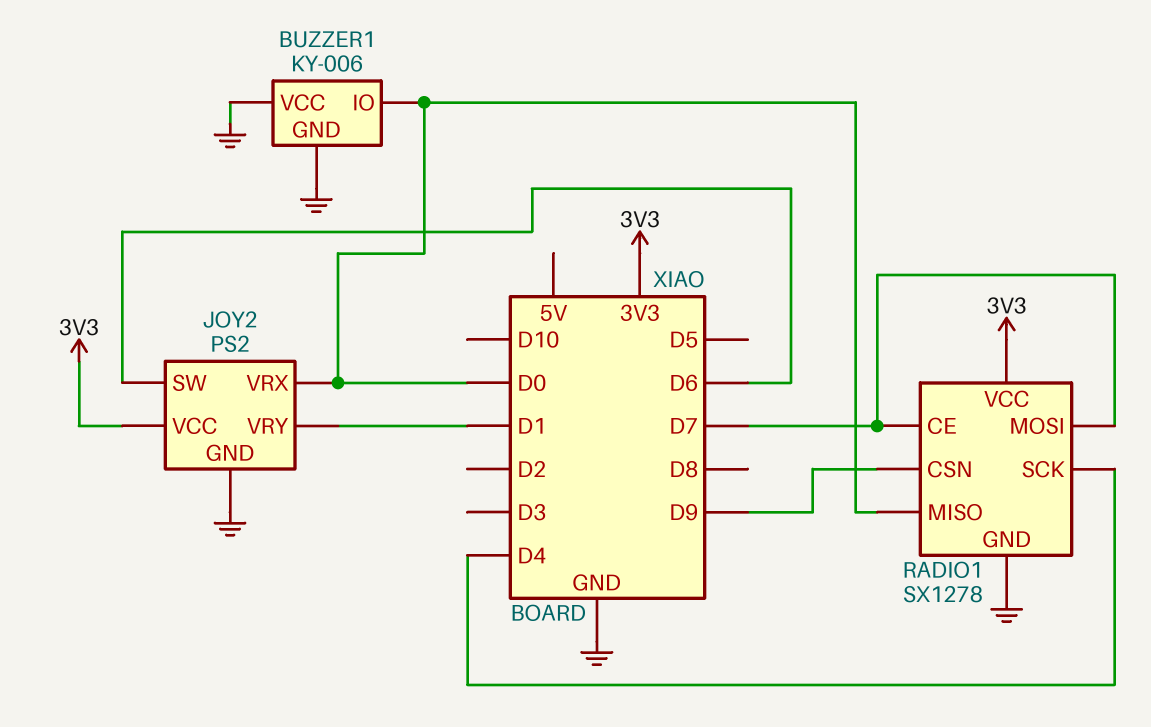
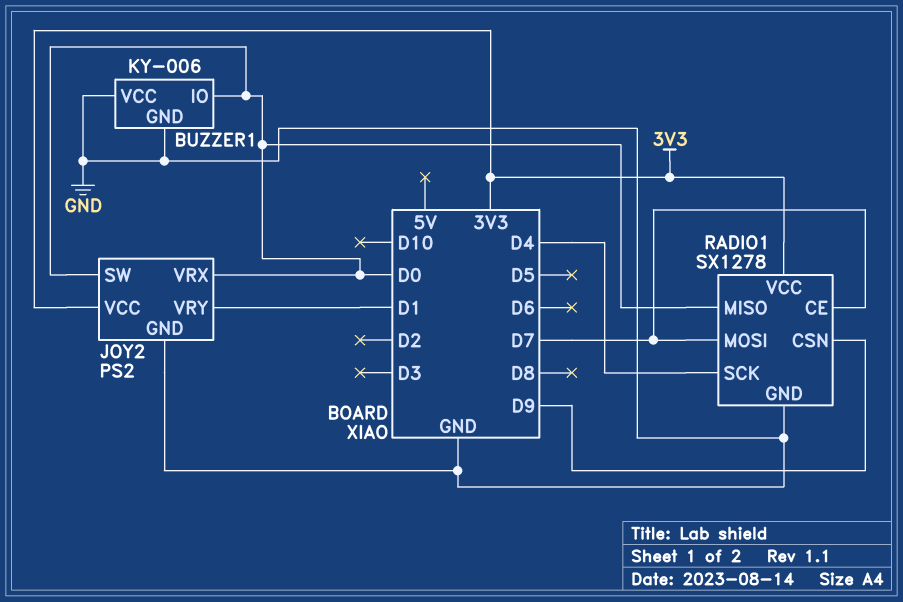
JOY2 pin SW: D6 -> D0

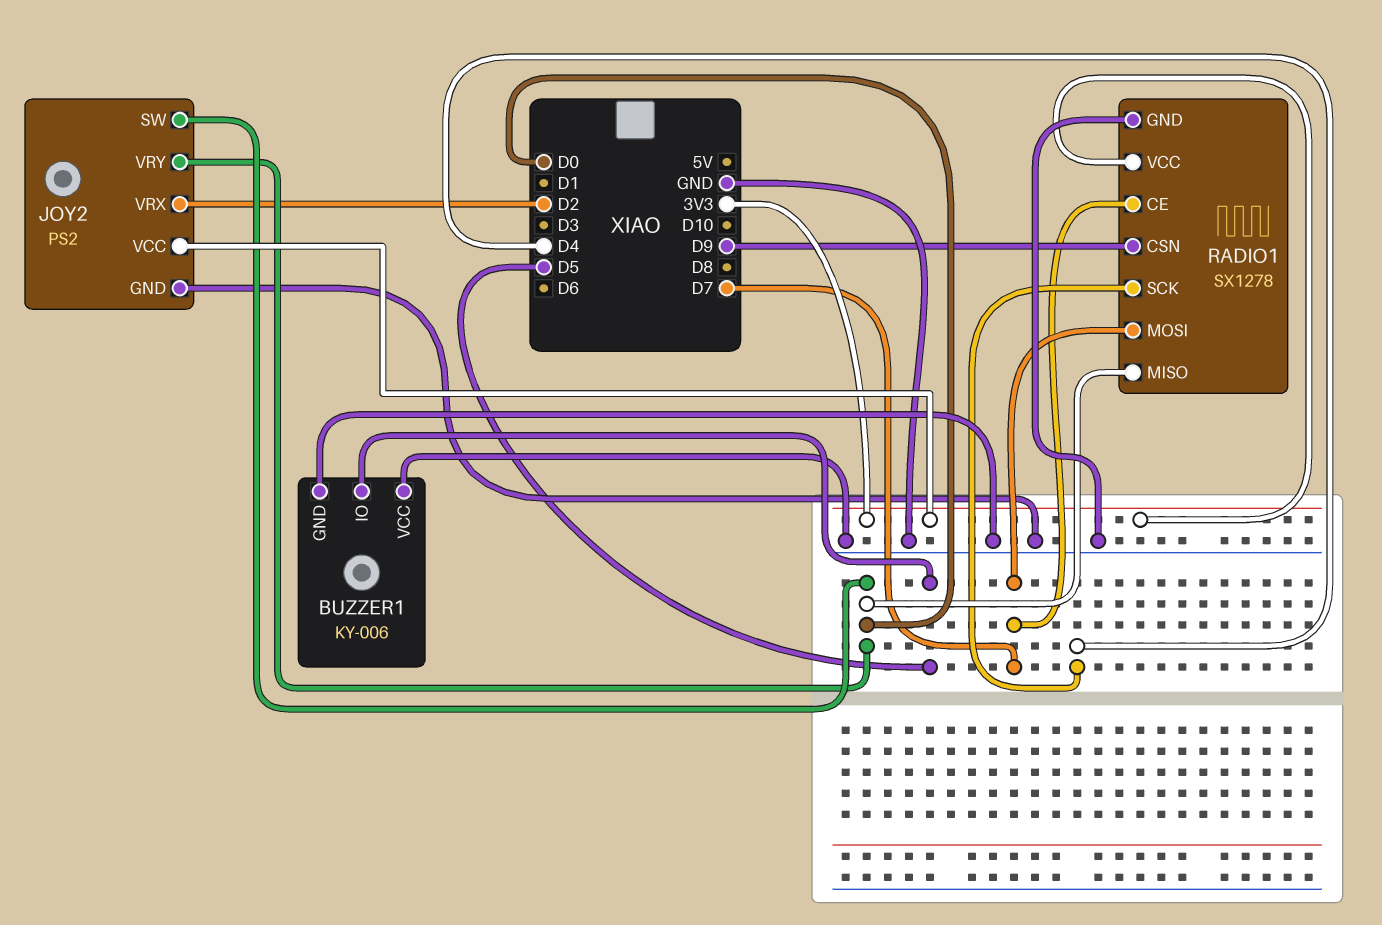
BUZZER1 pin IO: D0 -> D5
JOY2 pin VRX: D0 -> D2
JOY2 pin VRY: D1 -> D0

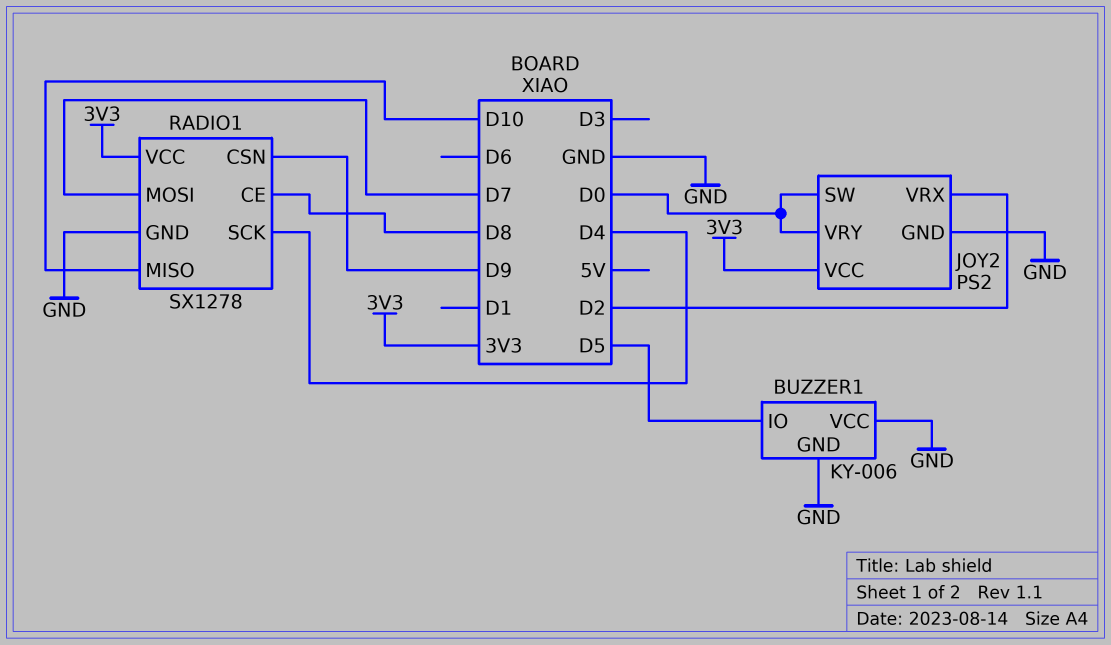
RADIO1 pin CE: D7 -> D8
RADIO1 pin MISO: D0 -> D10

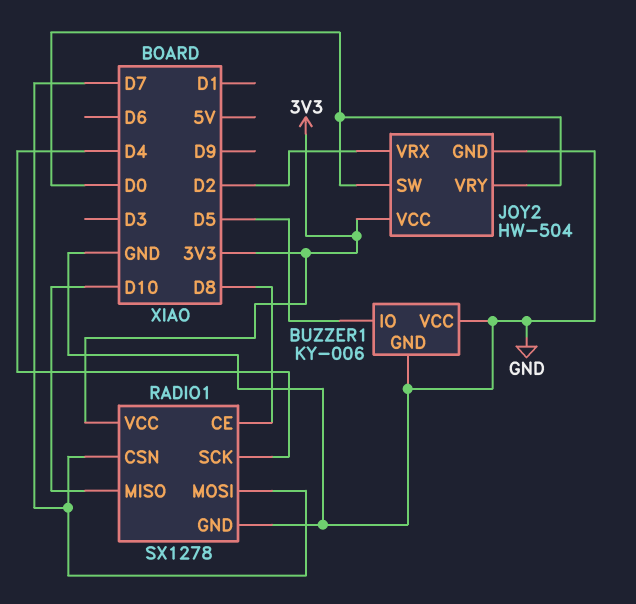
JOY2: PS2 -> HW-504
RADIO1 pin CSN: D9 -> D7

